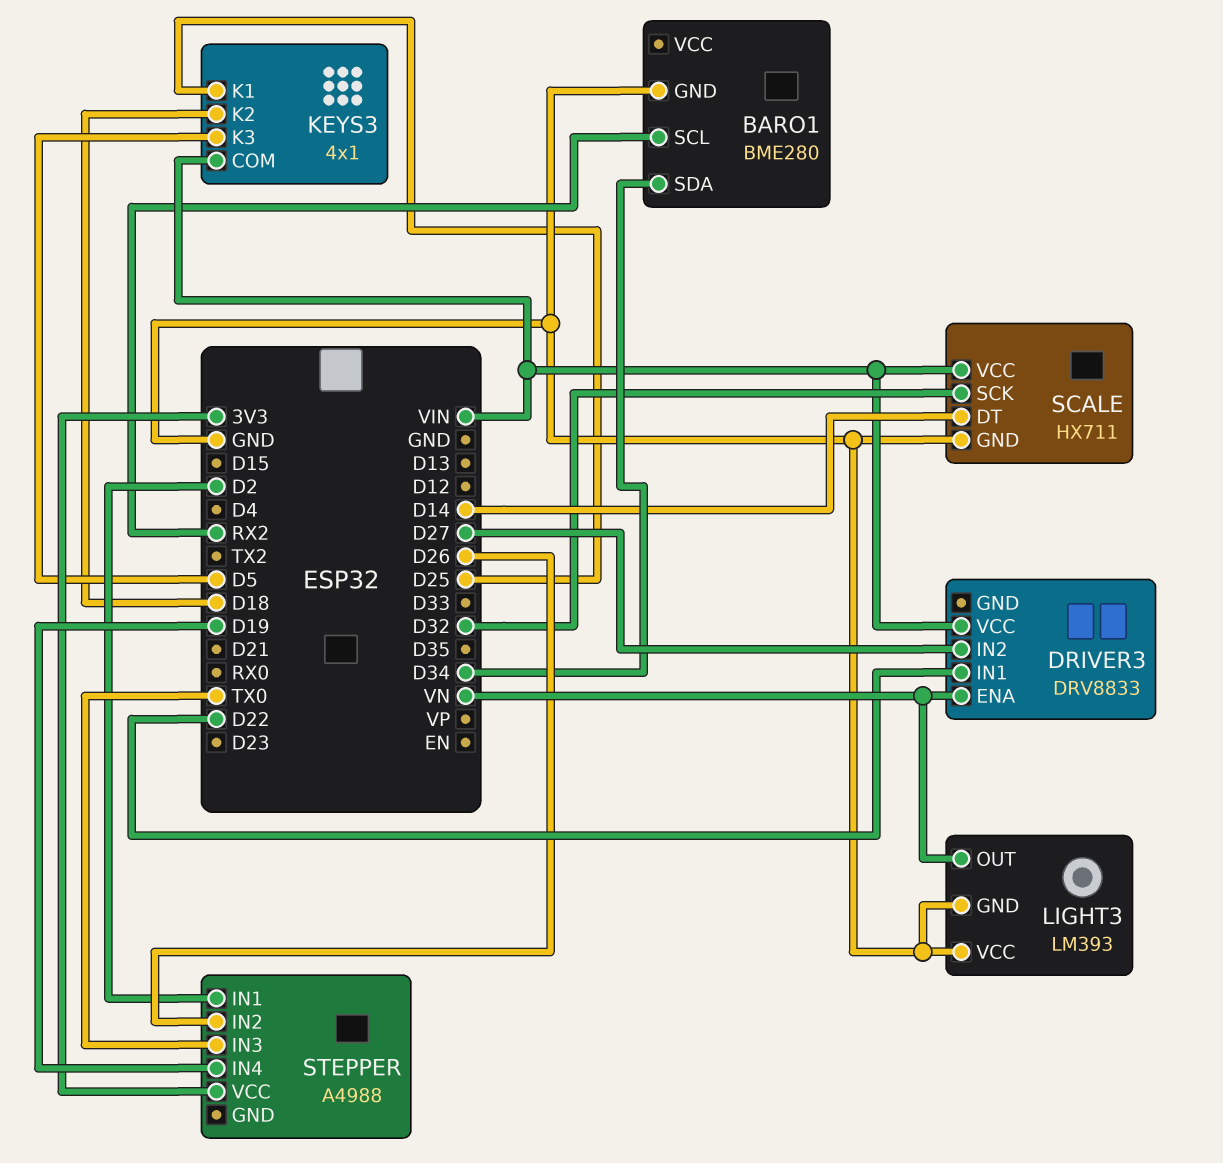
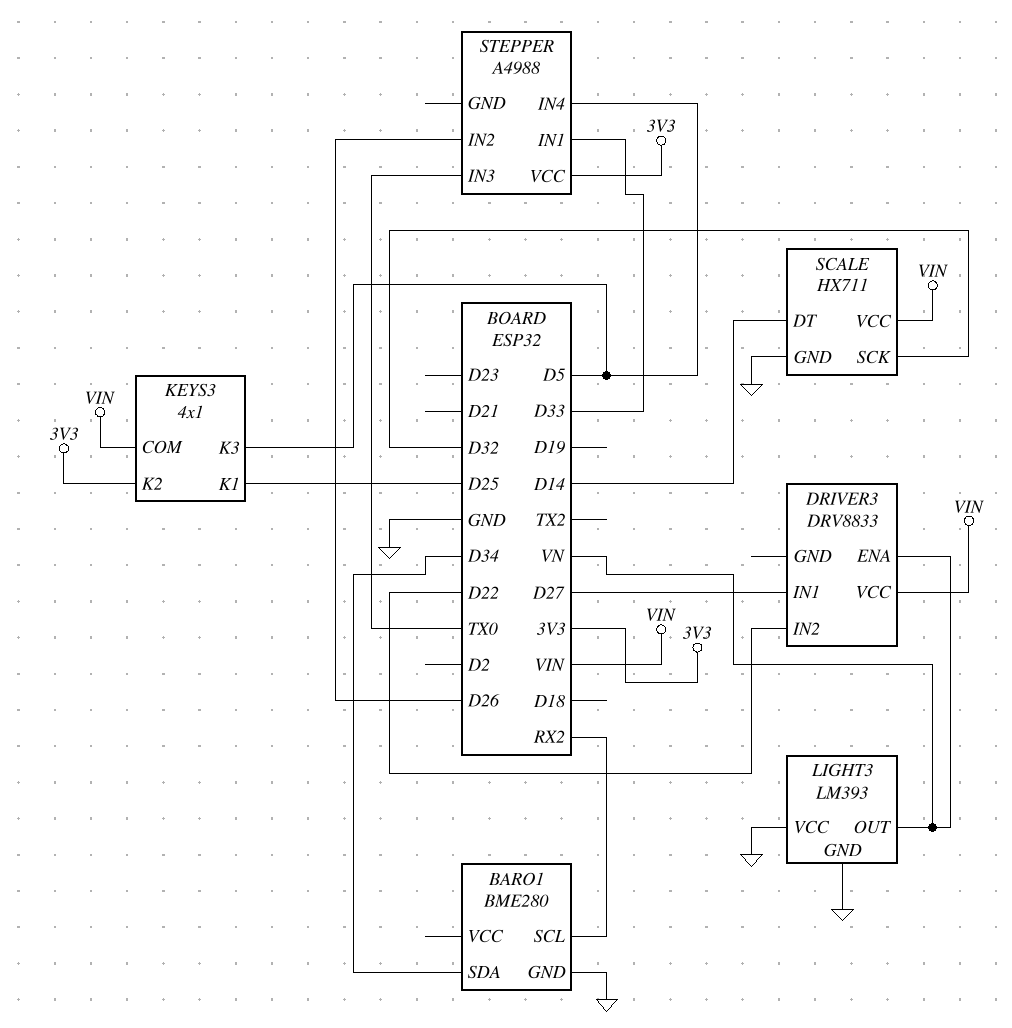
DRIVER3 pin IN1: D22 -> D27
DRIVER3 pin IN2: D27 -> D22
KEYS3 pin K2: D18 -> 3V3
STEPPER pin IN1: D2 -> D33
STEPPER pin IN4: D19 -> D5

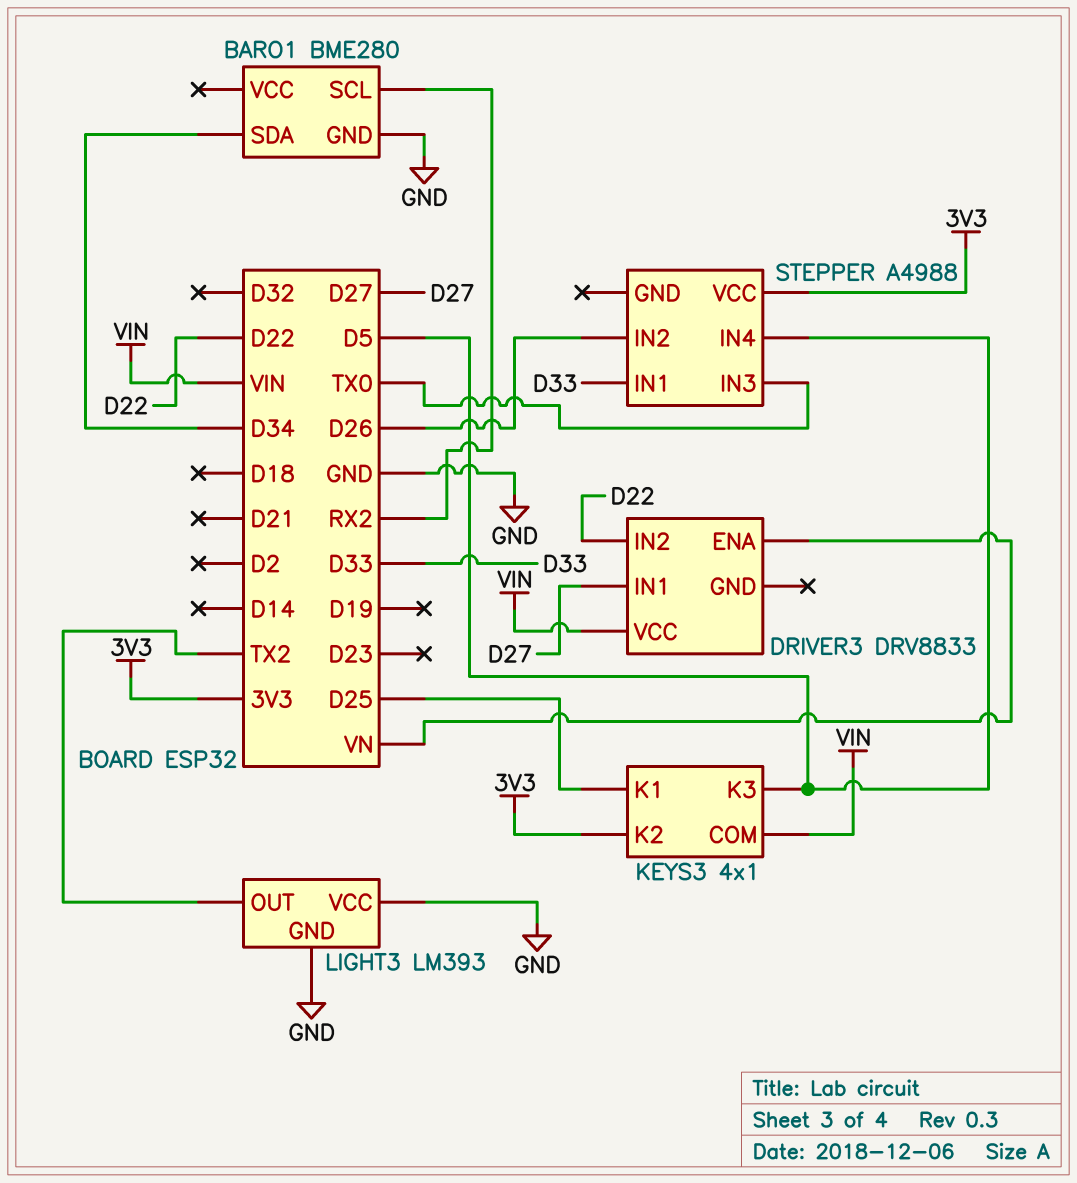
LIGHT3 pin OUT: VN -> TX2
SCALE: HX711 -> none
SCALE pin DT: D14 -> none
SCALE pin GND: GND -> none
SCALE pin SCK: D32 -> none
SCALE pin VCC: VIN -> none

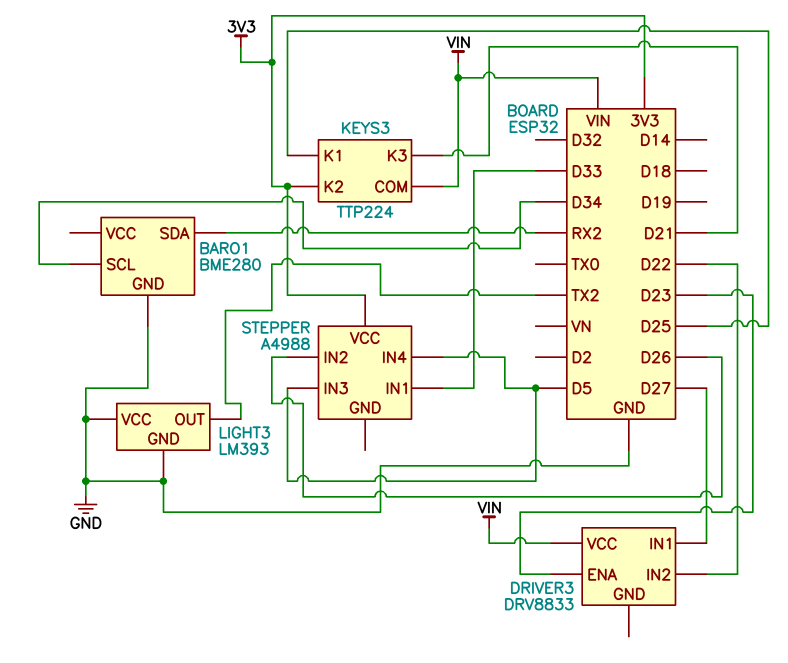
BARO1 pin SCL: RX2 -> D34
BARO1 pin SDA: D34 -> RX2
DRIVER3 pin ENA: VN -> D23
KEYS3: 4x1 -> TTP224
KEYS3 pin K3: D5 -> D21
STEPPER pin IN3: TX0 -> D5

